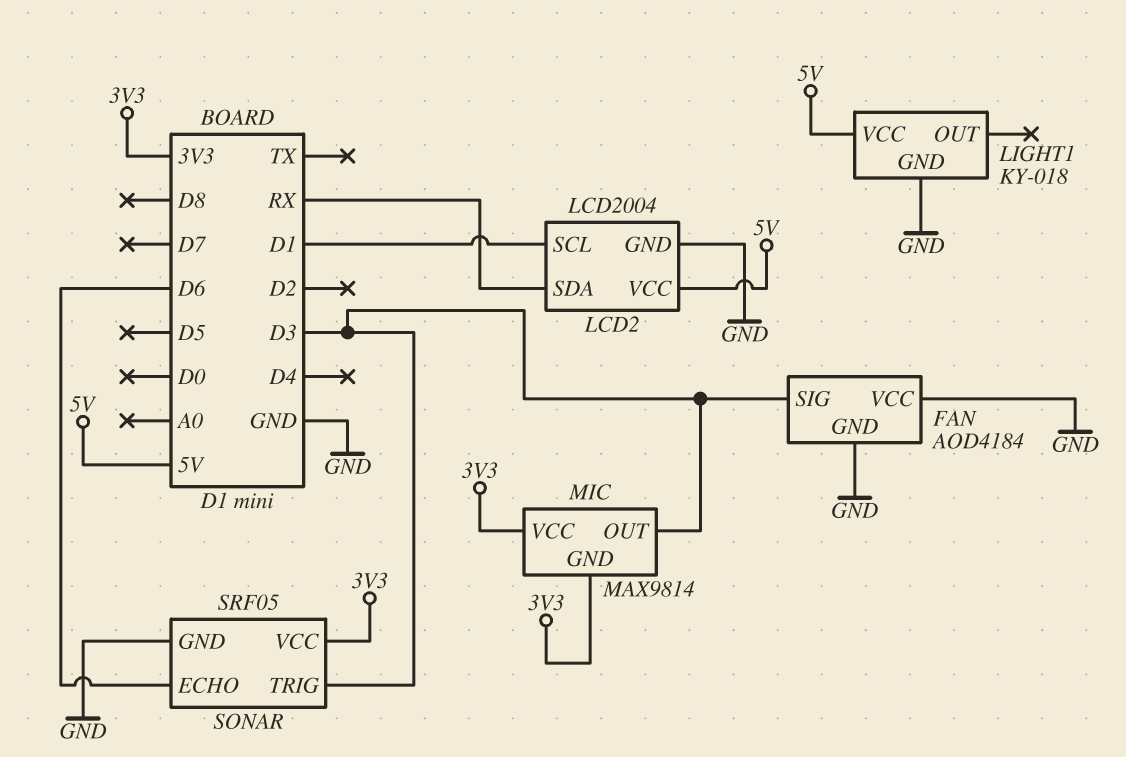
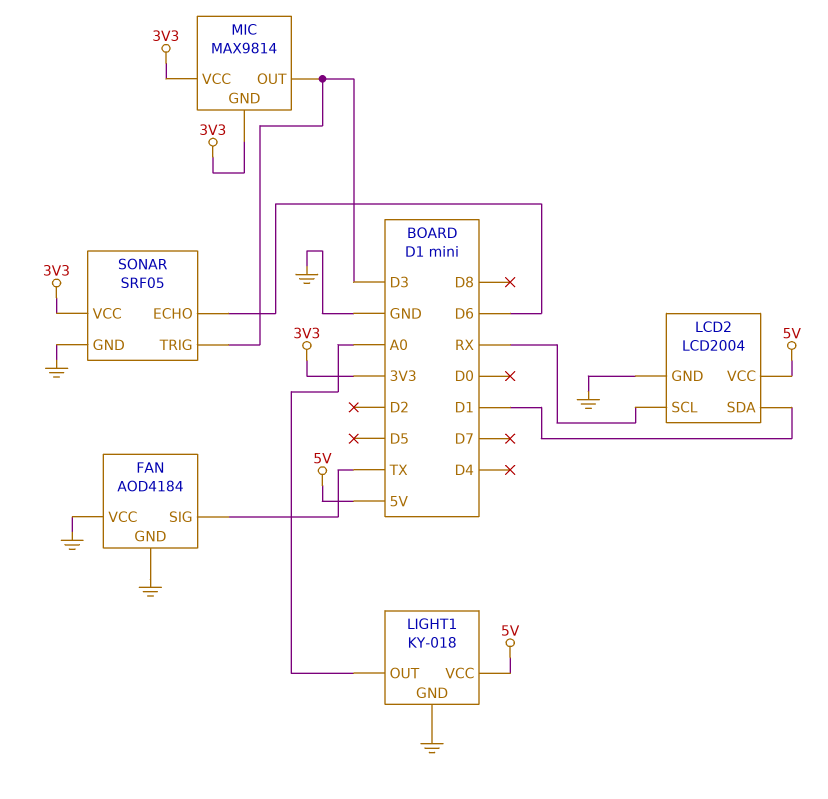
FAN pin SIG: D3 -> TX
LCD2 pin SCL: D1 -> RX
LCD2 pin SDA: RX -> D1
LIGHT1 pin OUT: none -> A0

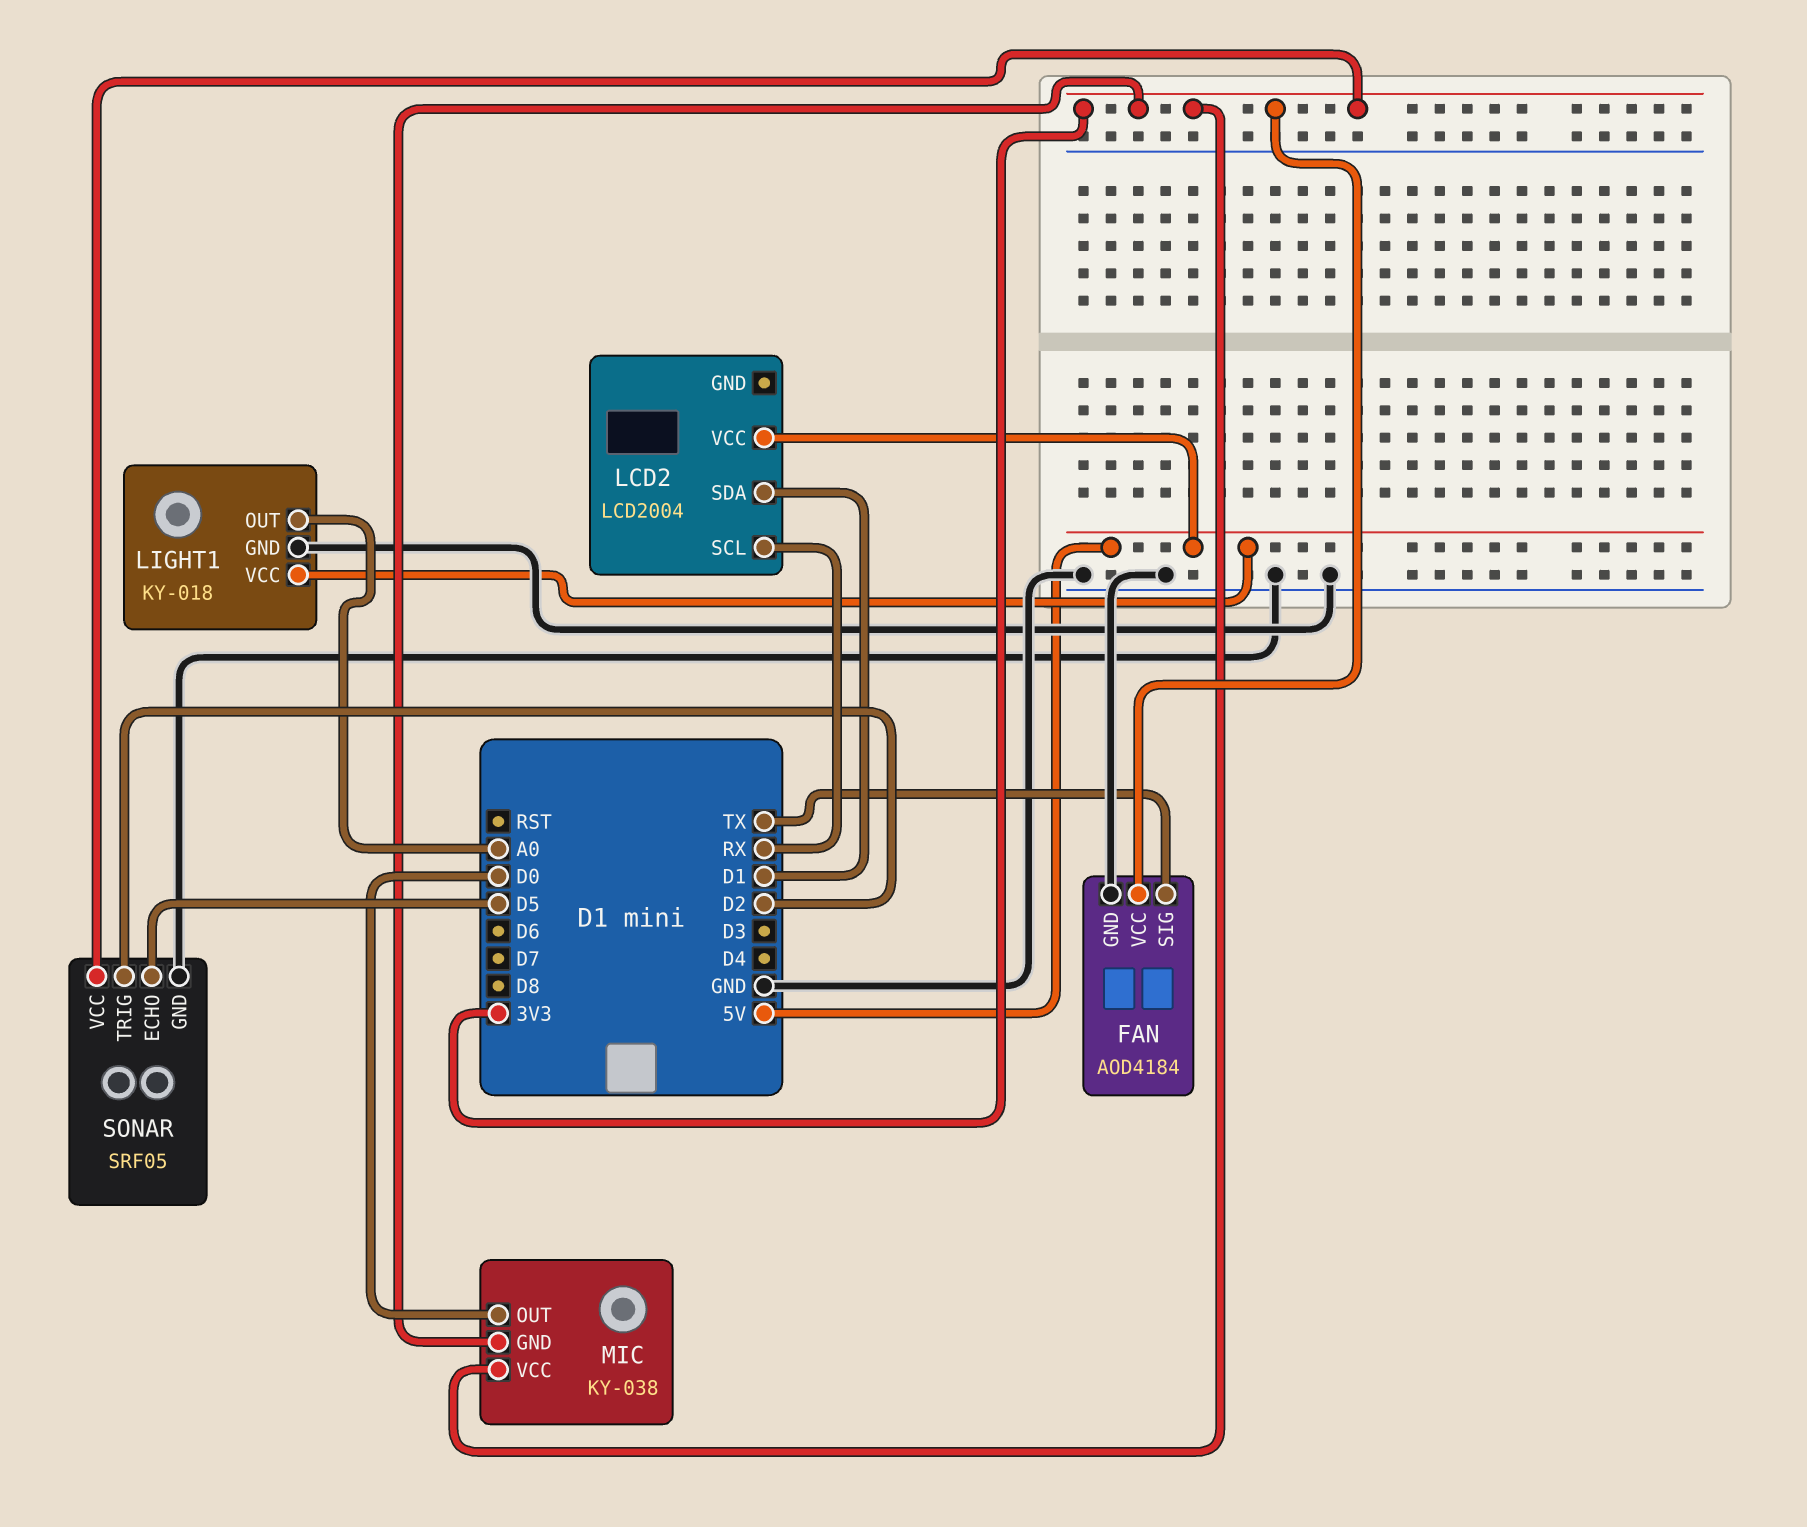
FAN pin VCC: GND -> 3V3
LCD2 pin GND: GND -> none
MIC: MAX9814 -> KY-038
MIC pin OUT: D3 -> D0
SONAR pin ECHO: D6 -> D5
SONAR pin TRIG: D3 -> D2

